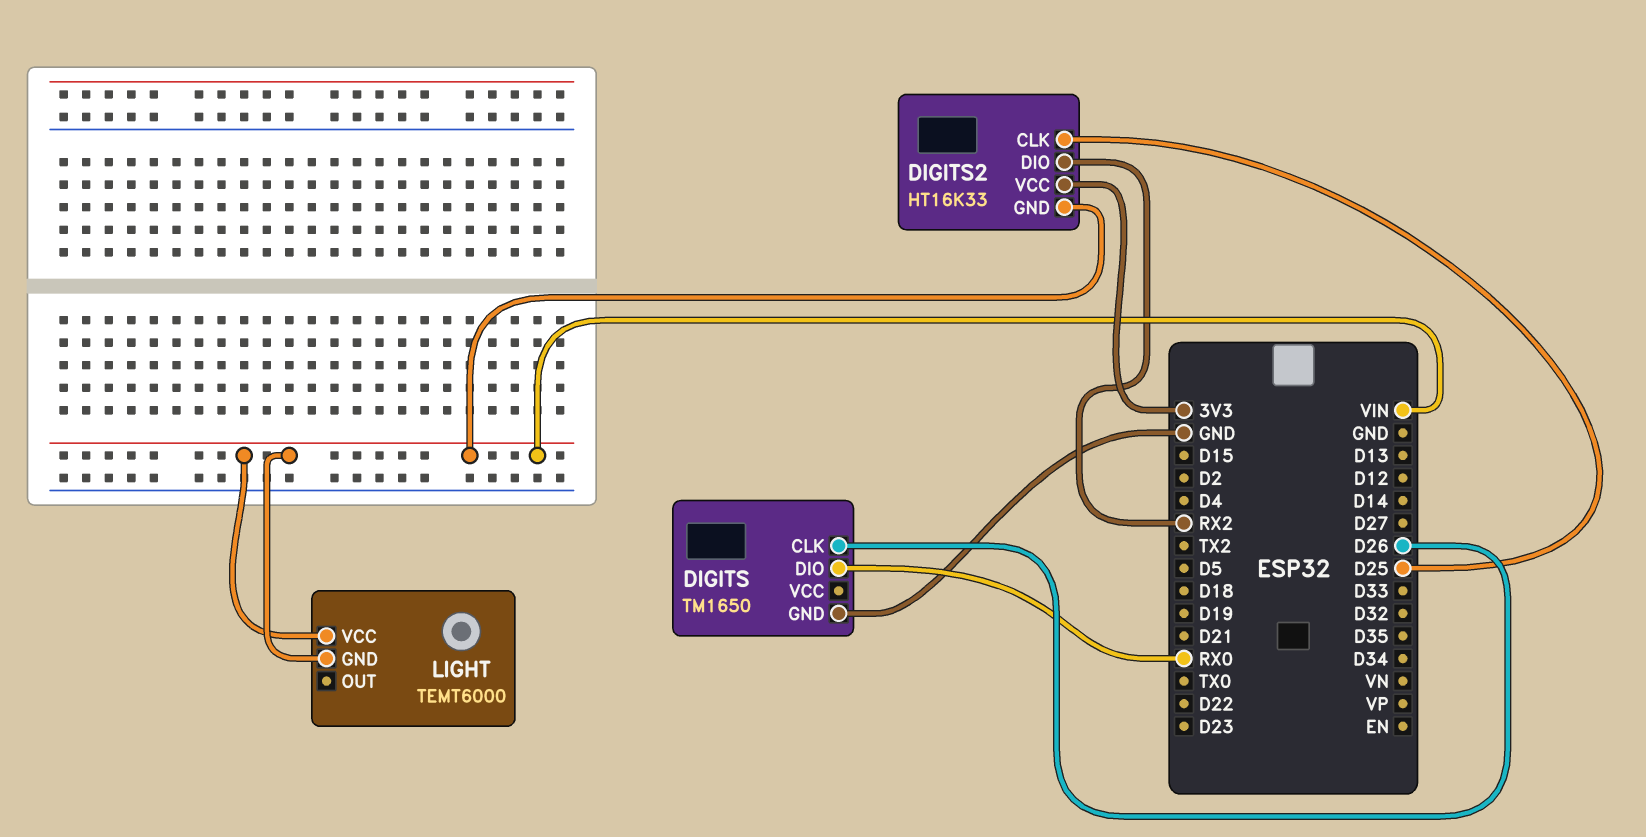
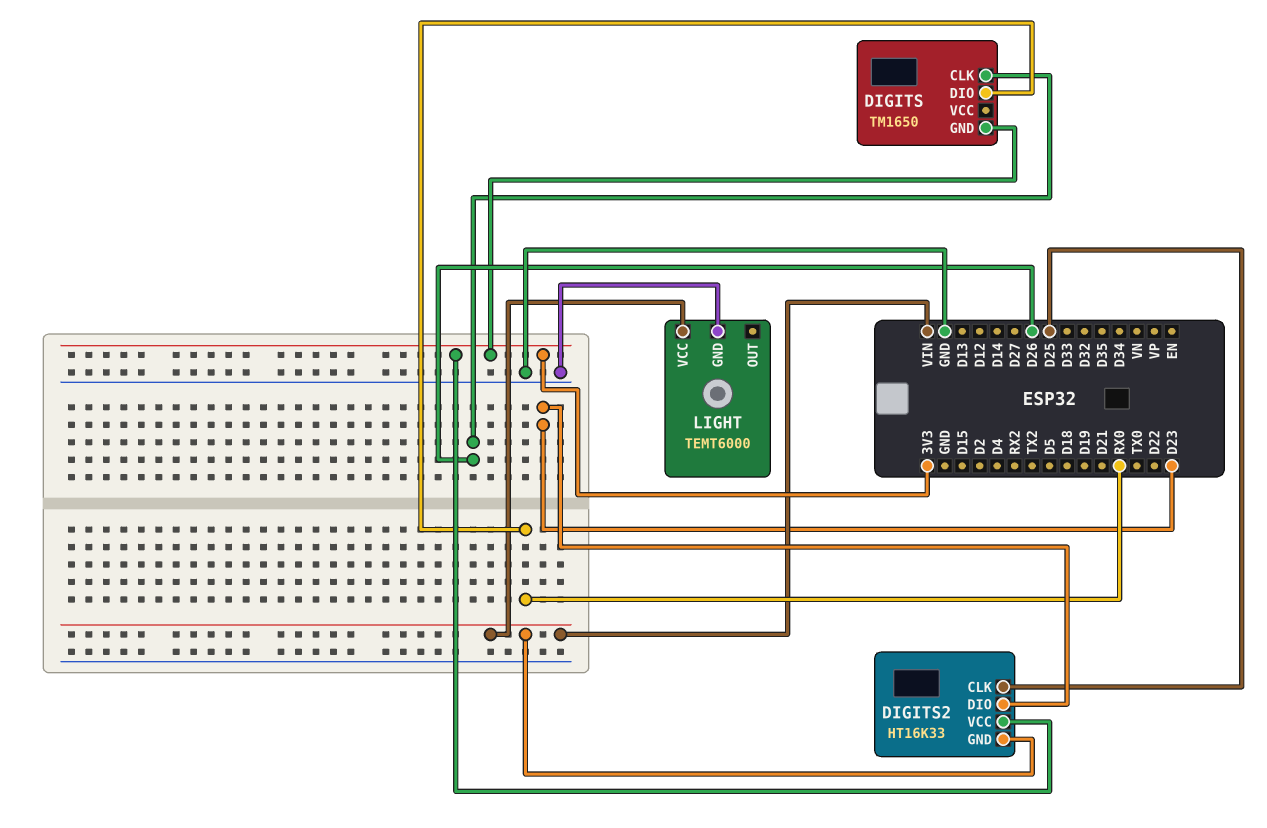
DIGITS pin GND: GND -> 3V3
DIGITS2 pin DIO: RX2 -> D23
LIGHT pin GND: VIN -> GND

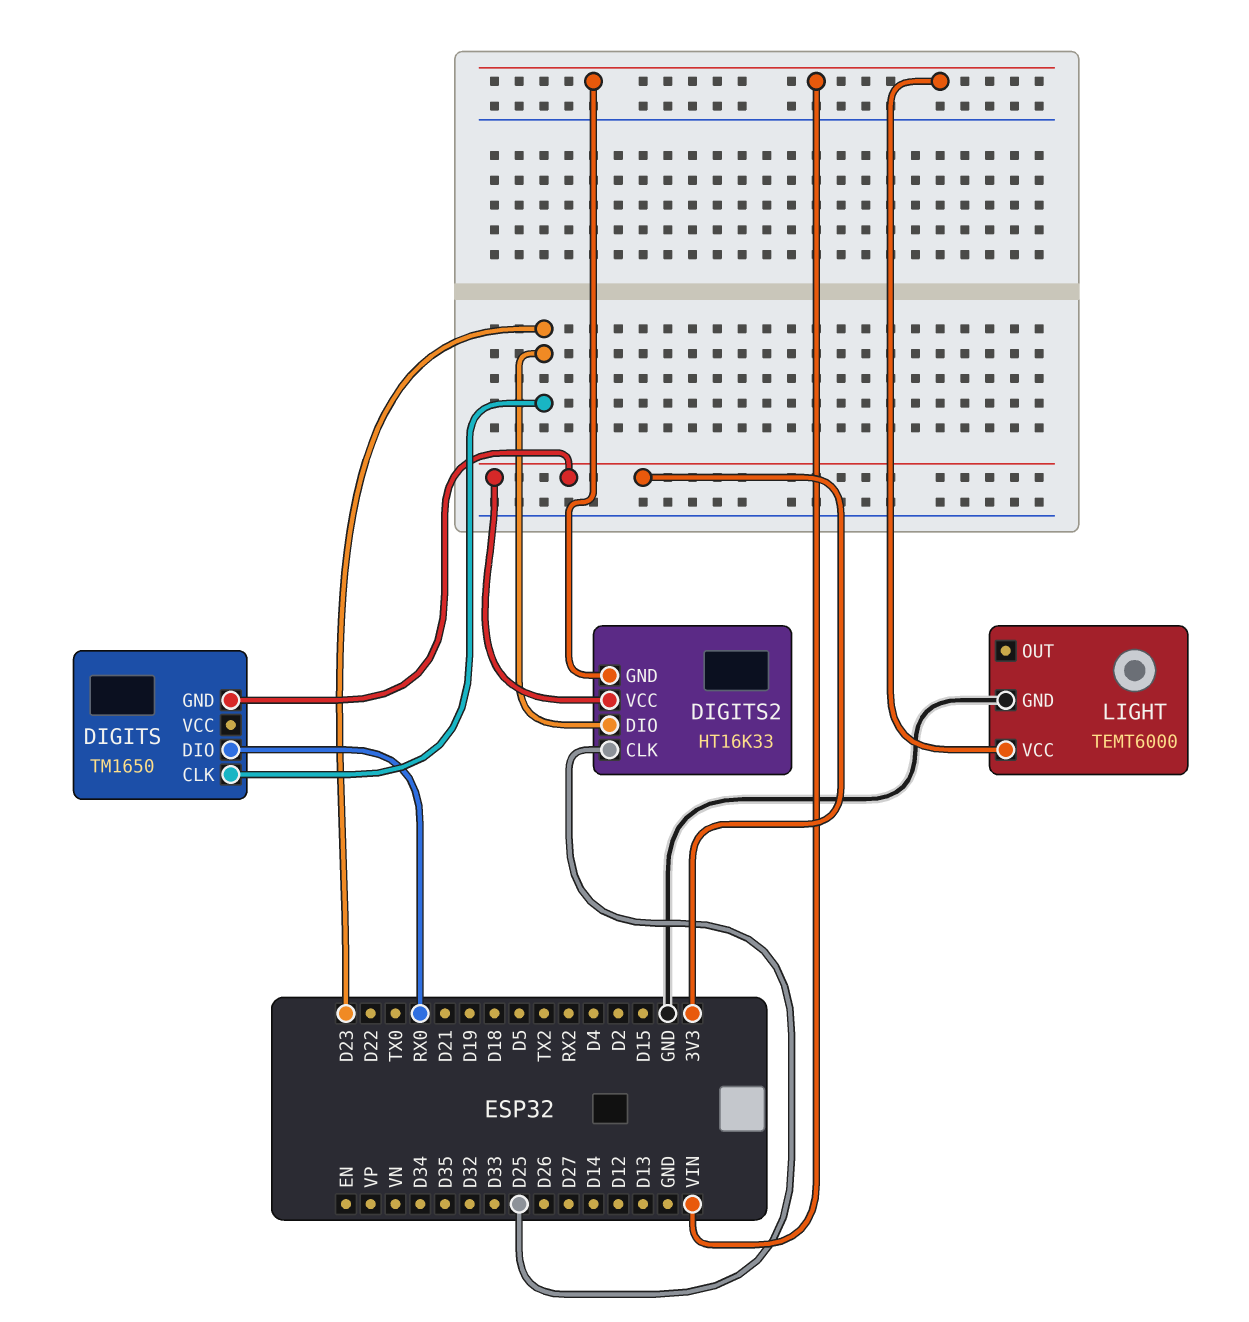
DIGITS pin CLK: D26 -> D23

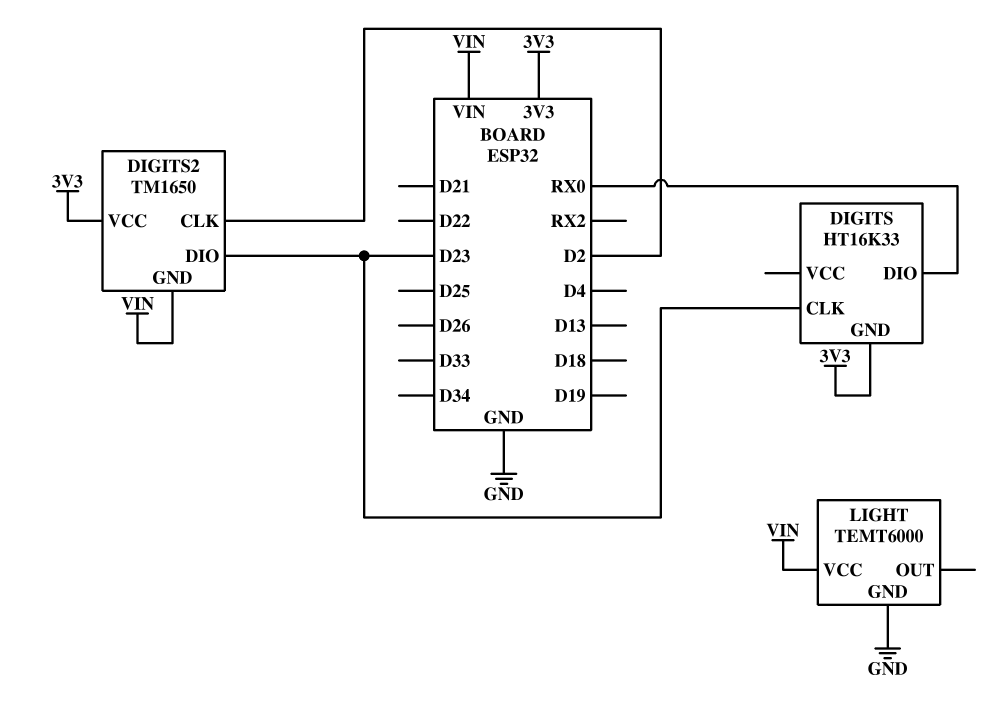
DIGITS: TM1650 -> HT16K33
DIGITS2: HT16K33 -> TM1650
DIGITS2 pin CLK: D25 -> D2

